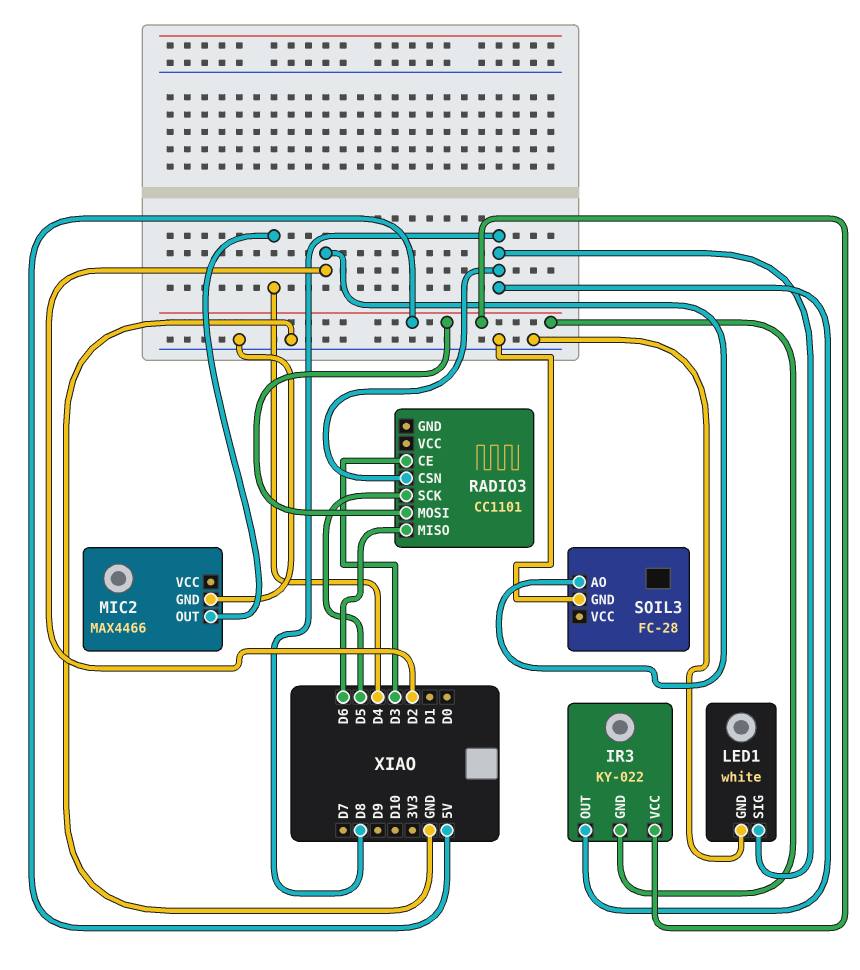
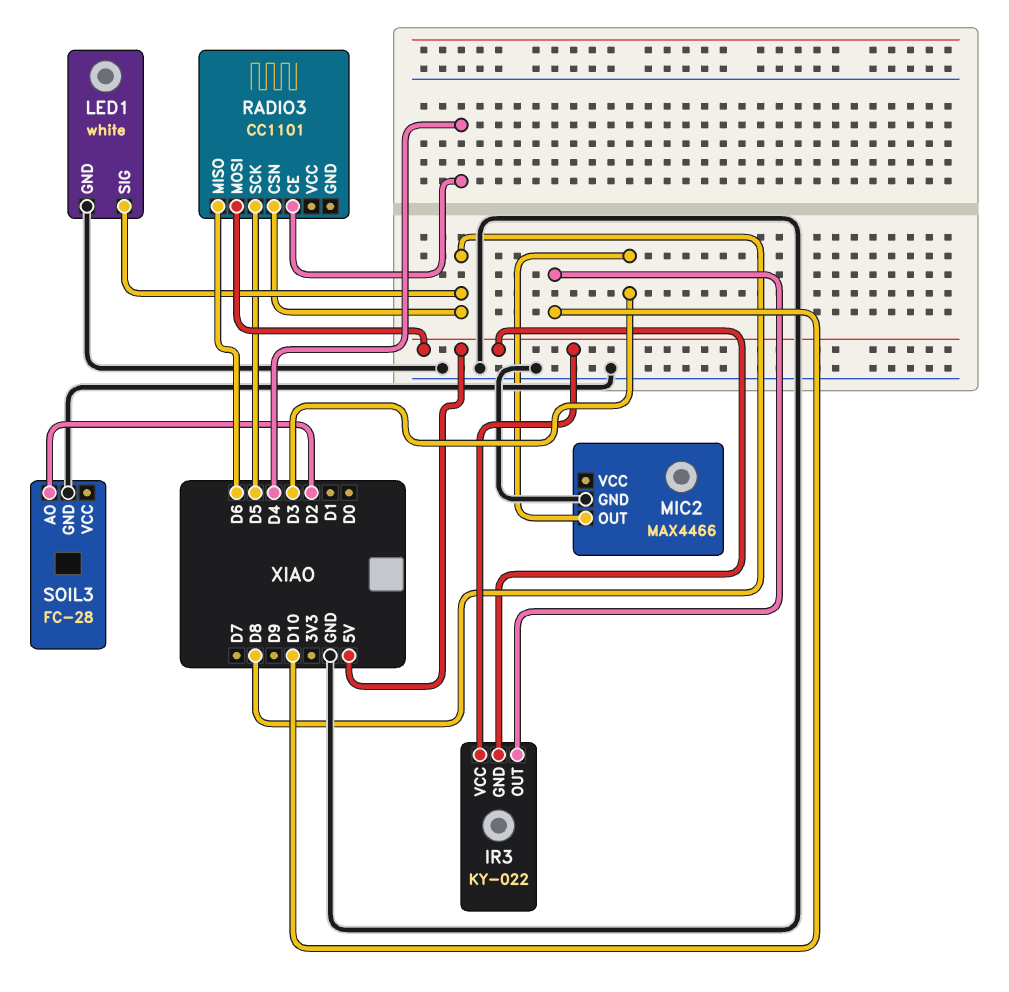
IR3 pin OUT: D8 -> D10
MIC2 pin OUT: D4 -> D3
RADIO3 pin CE: D3 -> D4

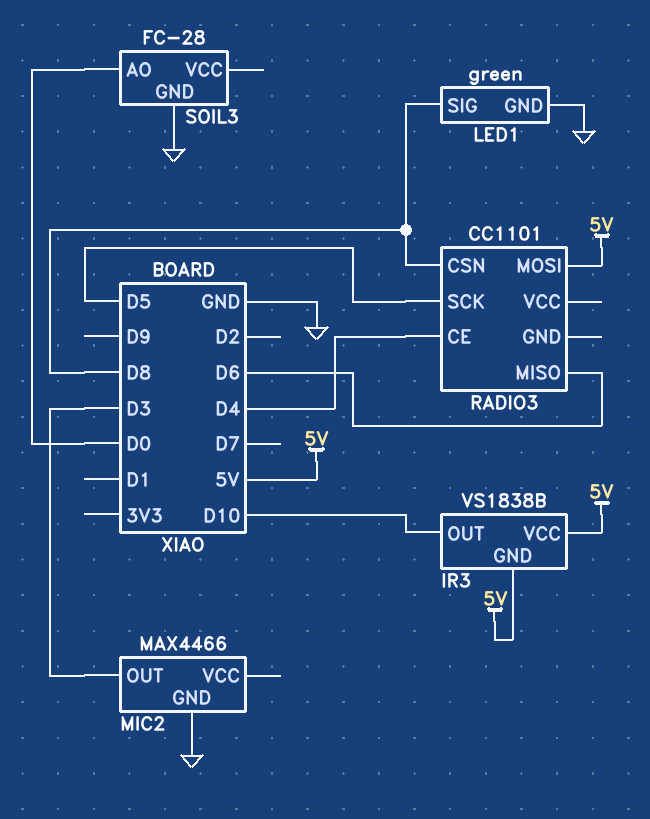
IR3: KY-022 -> VS1838B
LED1: white -> green
SOIL3 pin AO: D2 -> D0

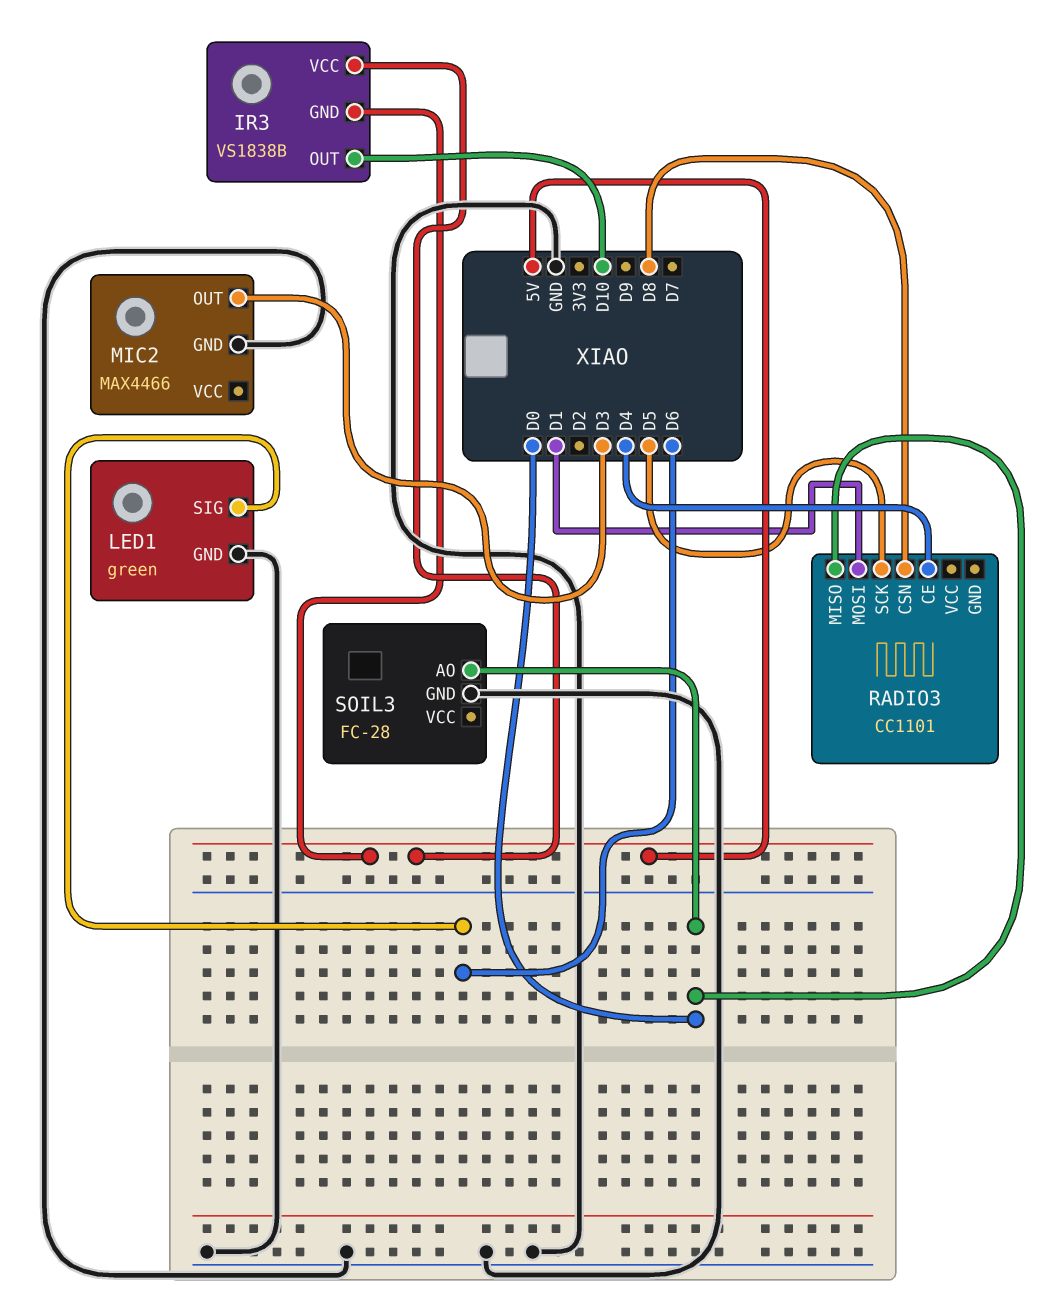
LED1 pin SIG: D8 -> D6
RADIO3 pin MISO: D6 -> D0
RADIO3 pin MOSI: 5V -> D1

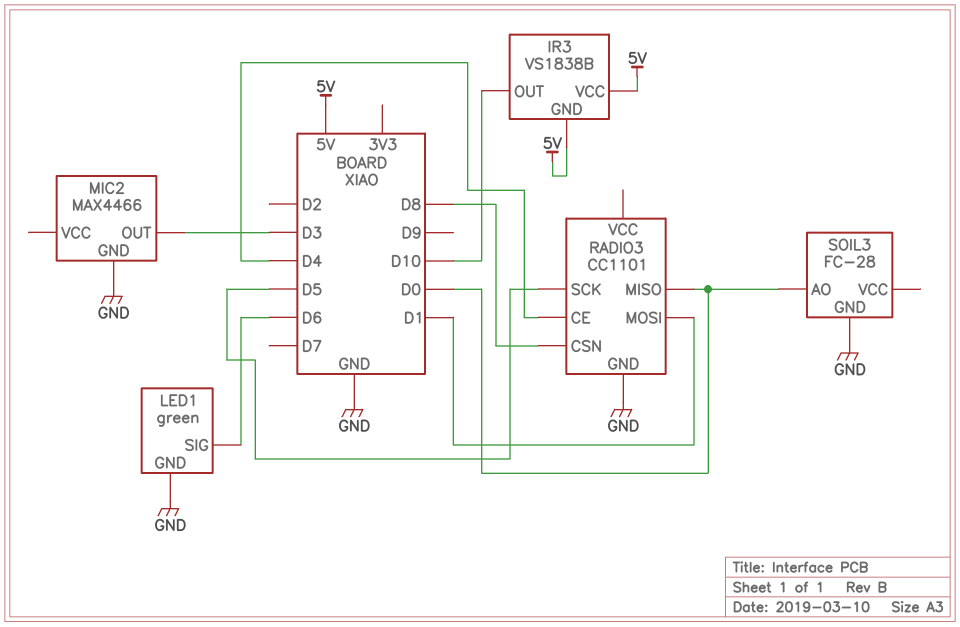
RADIO3 pin GND: none -> GND

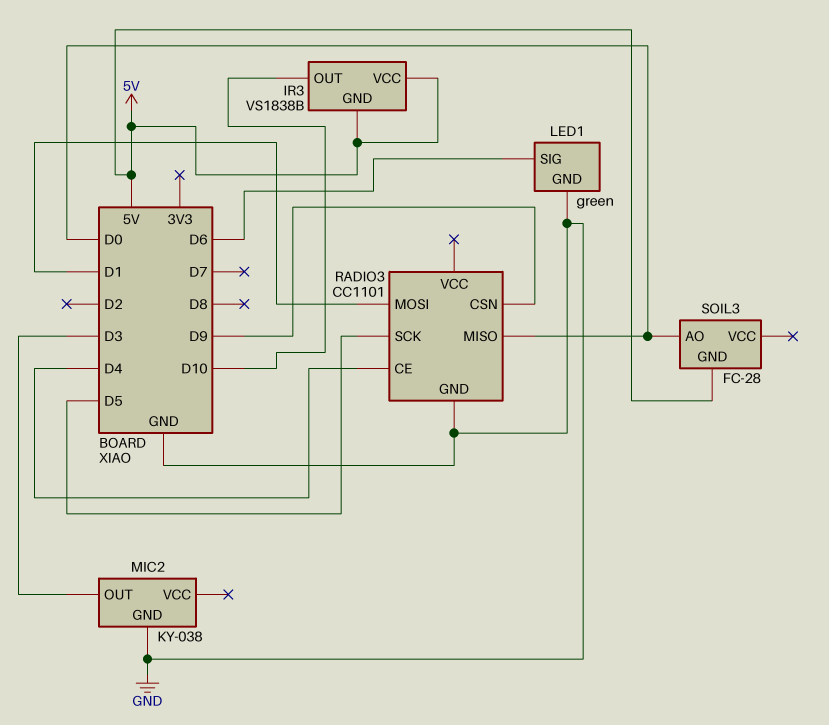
MIC2: MAX4466 -> KY-038
RADIO3 pin CSN: D8 -> D9
SOIL3 pin GND: GND -> 5V

